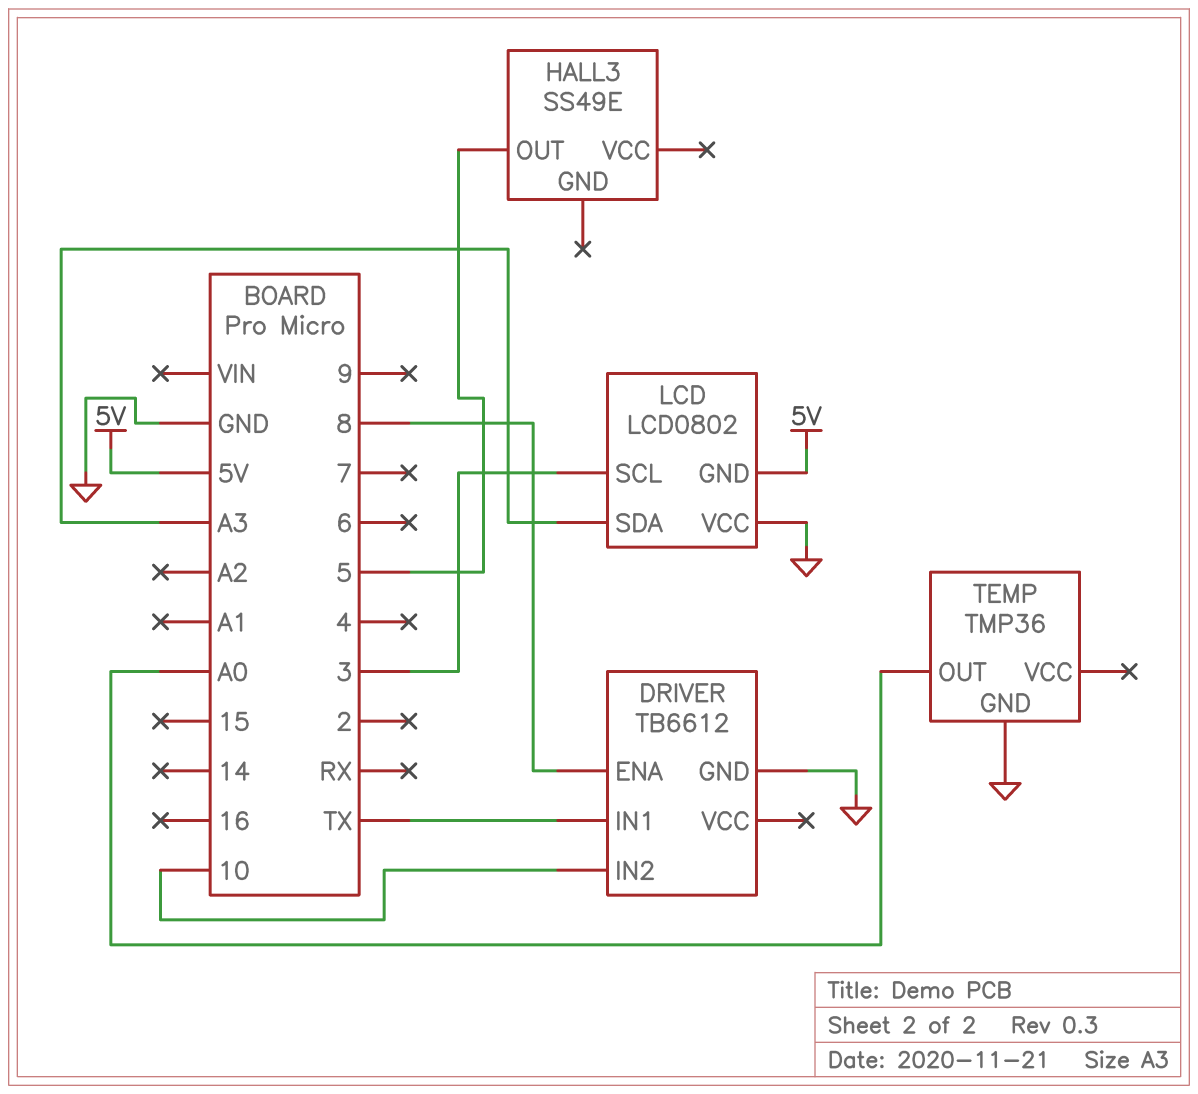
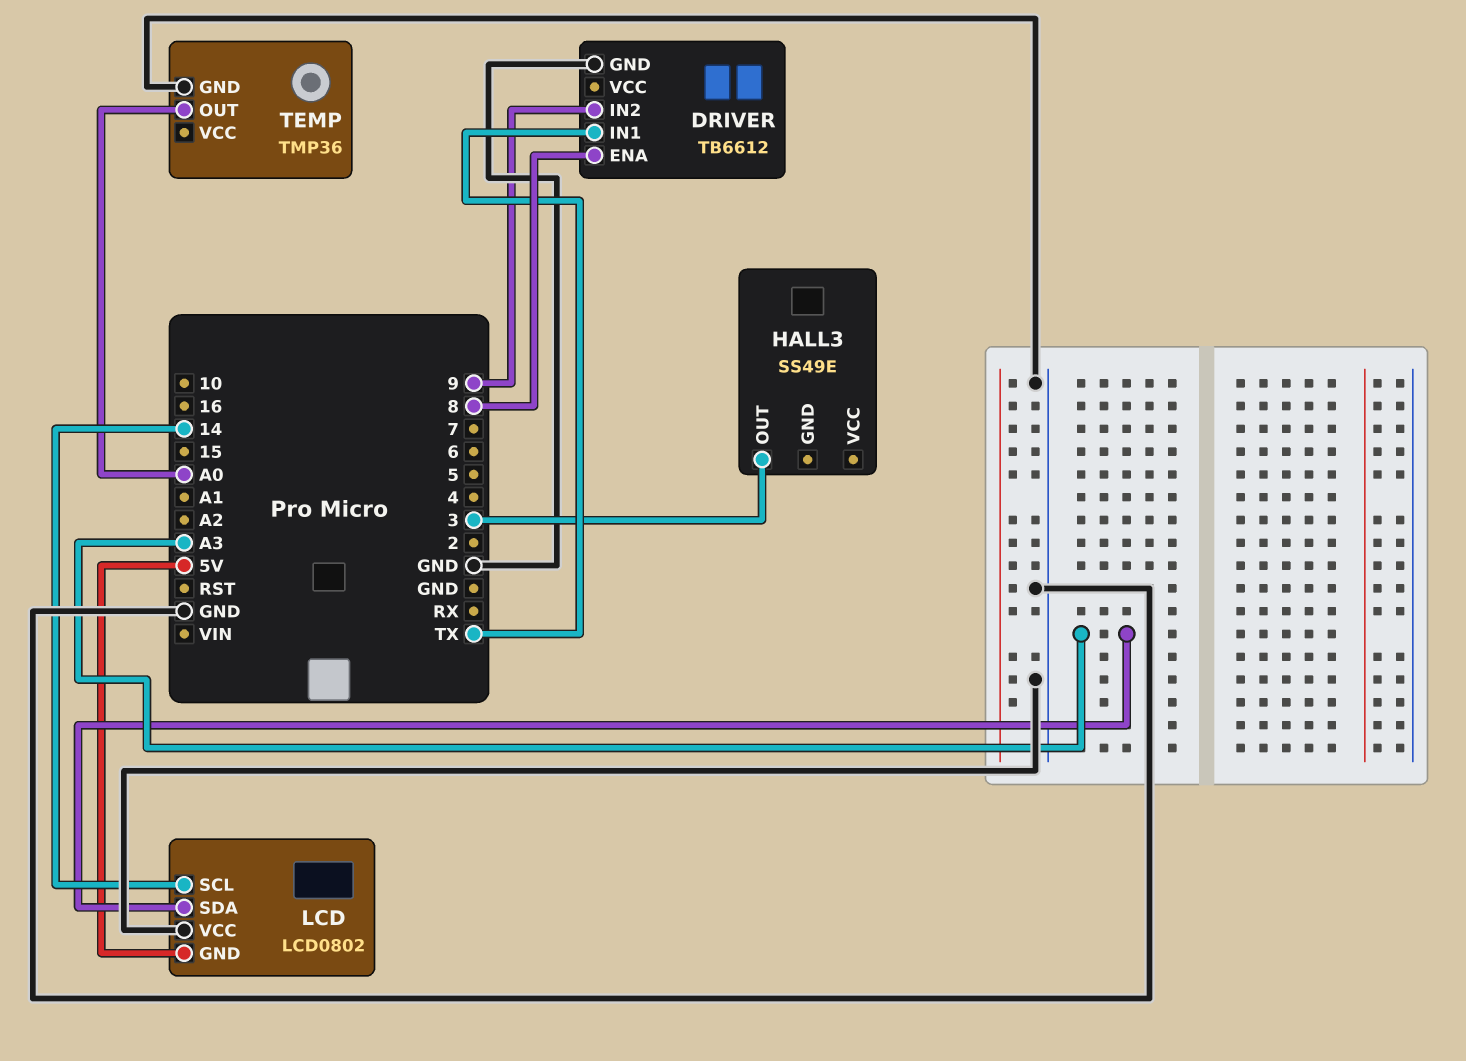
DRIVER pin IN2: 10 -> 9
HALL3 pin OUT: 5 -> 3
LCD pin SCL: 3 -> 14

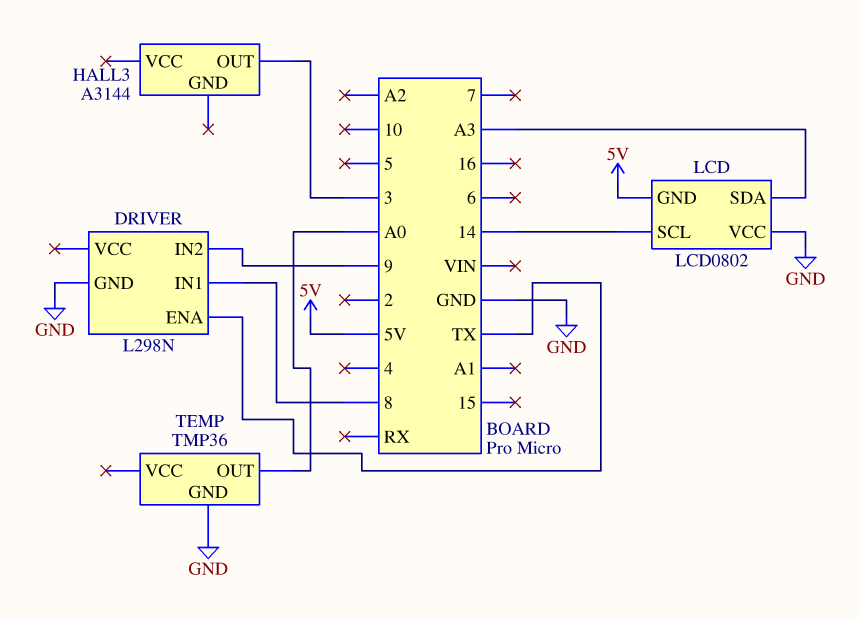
DRIVER: TB6612 -> L298N
DRIVER pin ENA: 8 -> TX
DRIVER pin IN1: TX -> 8
HALL3: SS49E -> A3144

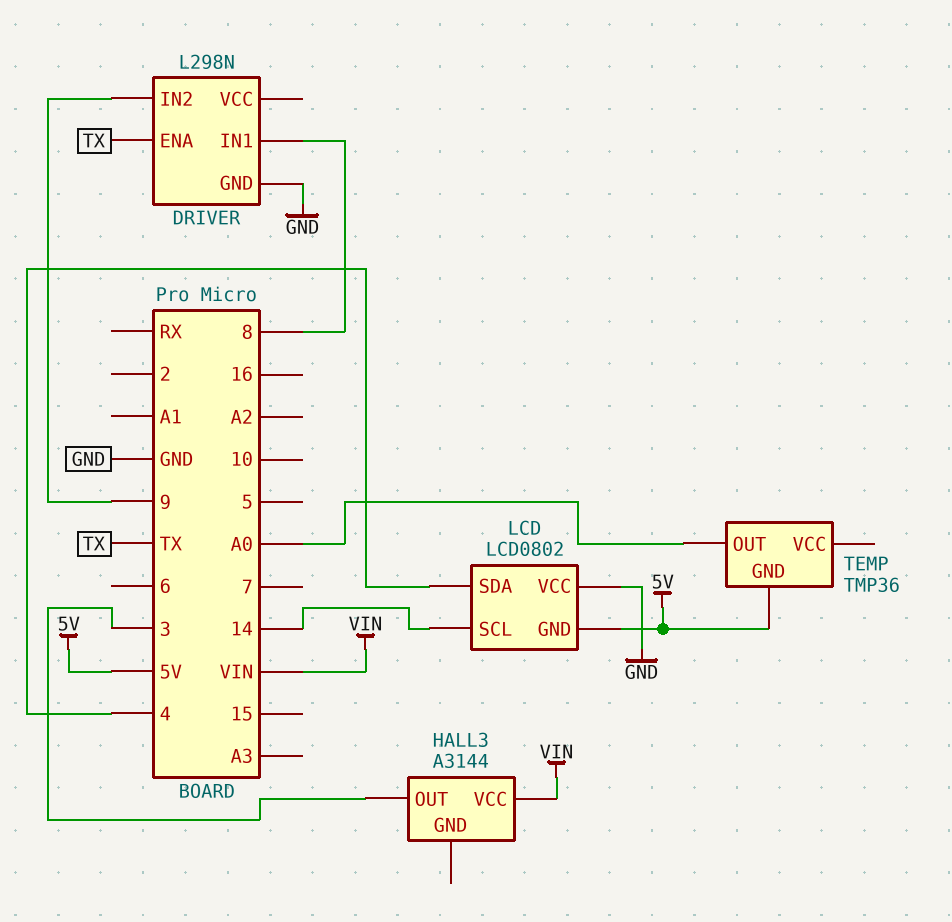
HALL3 pin VCC: none -> VIN
LCD pin SDA: A3 -> 4
TEMP pin GND: GND -> 5V

